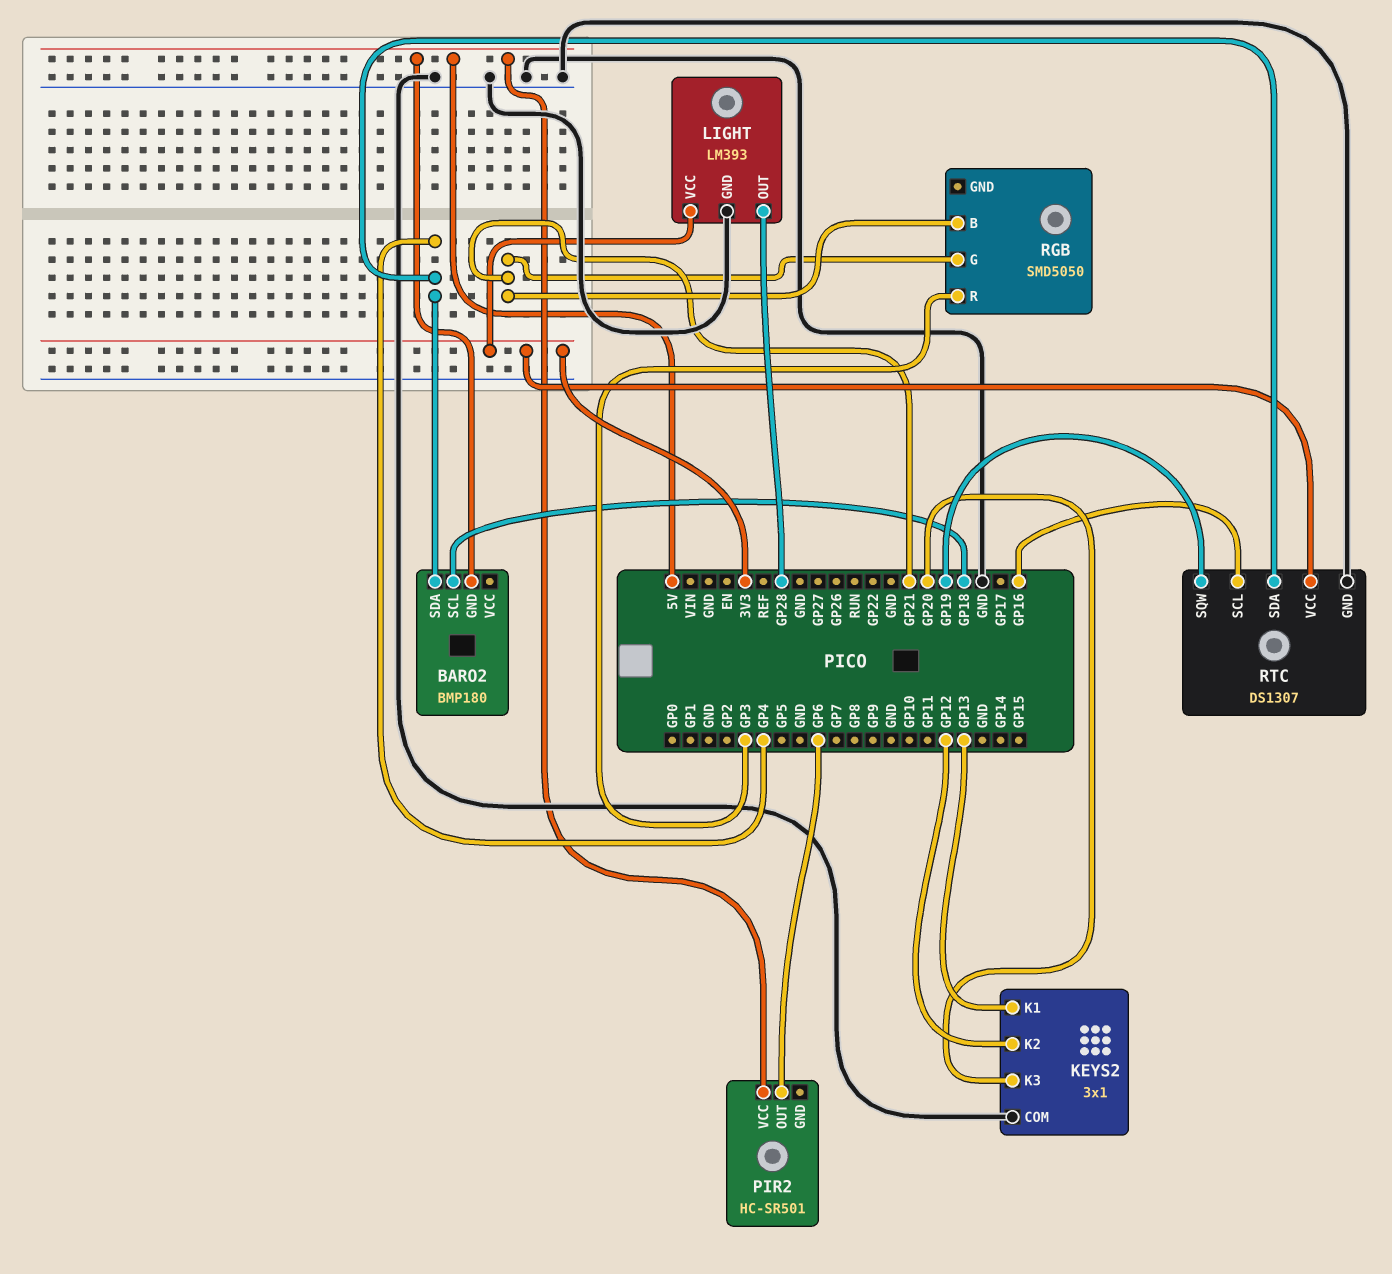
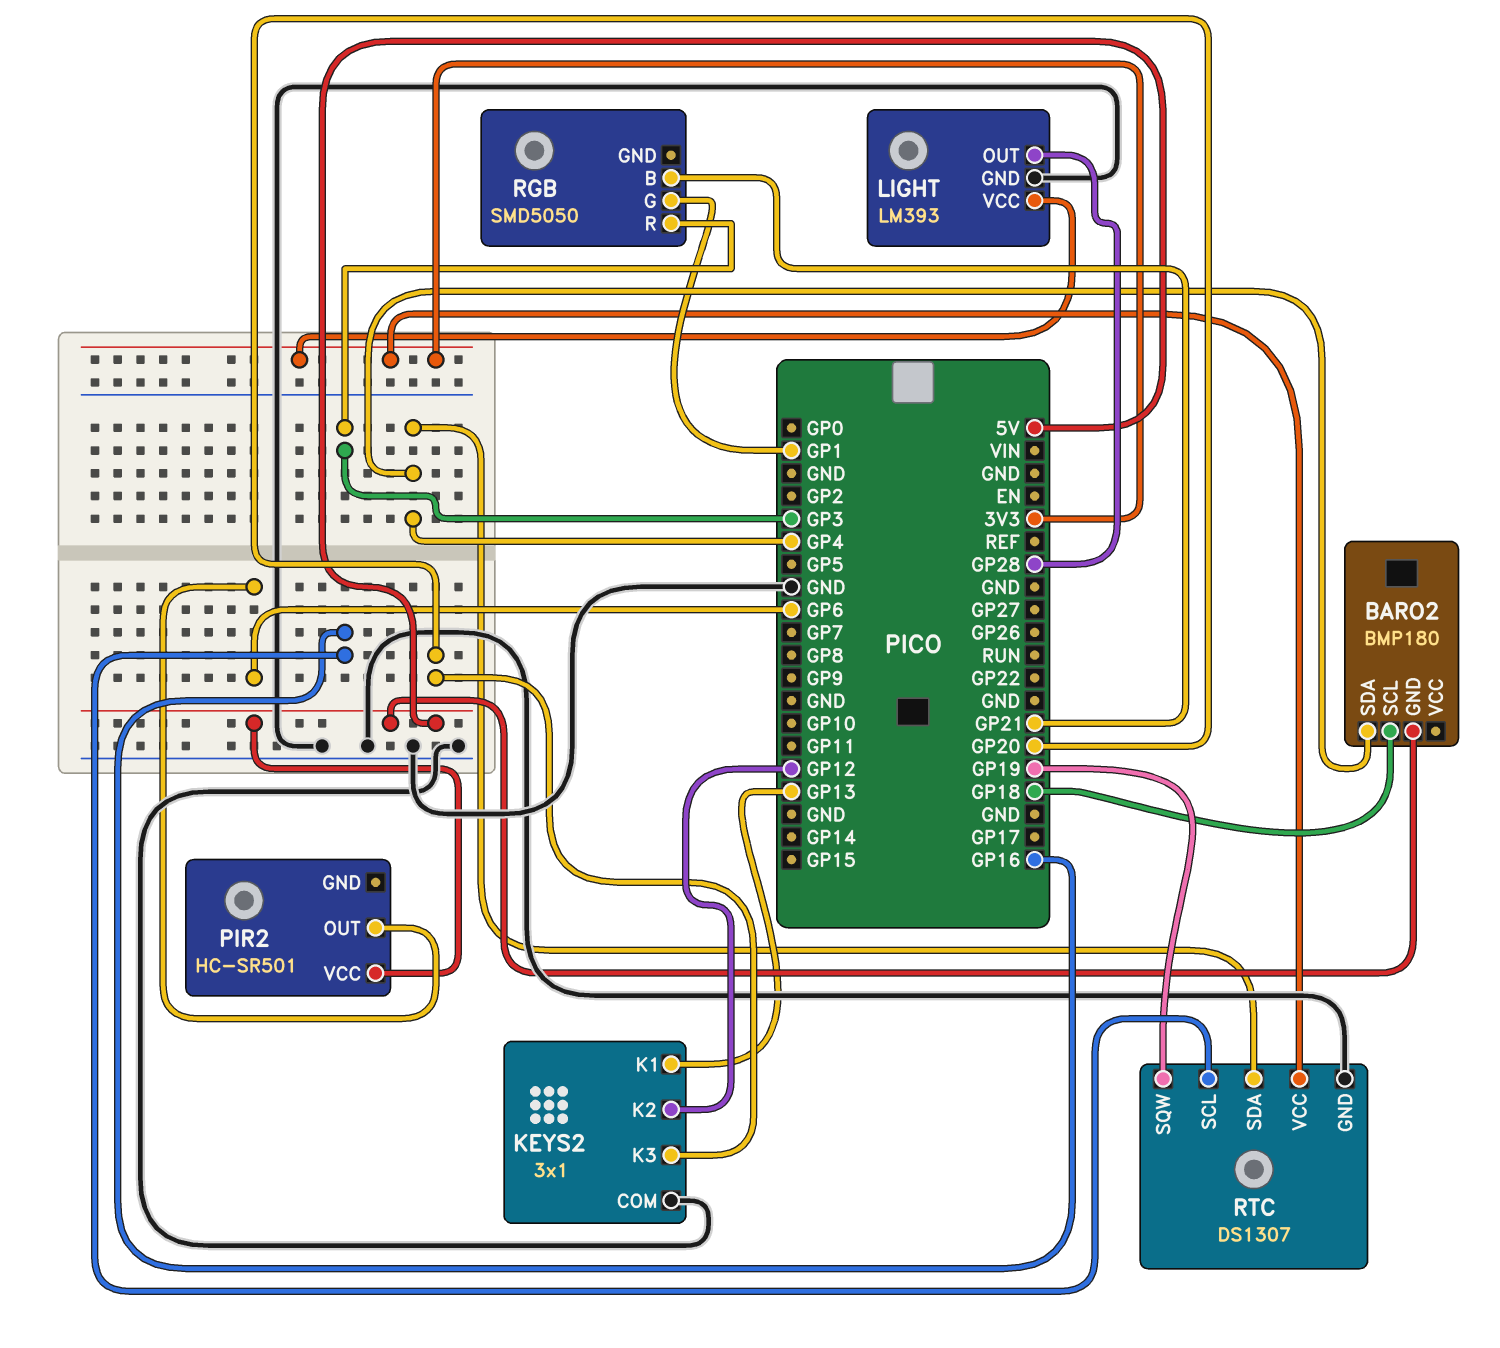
RGB pin G: GP21 -> GP1

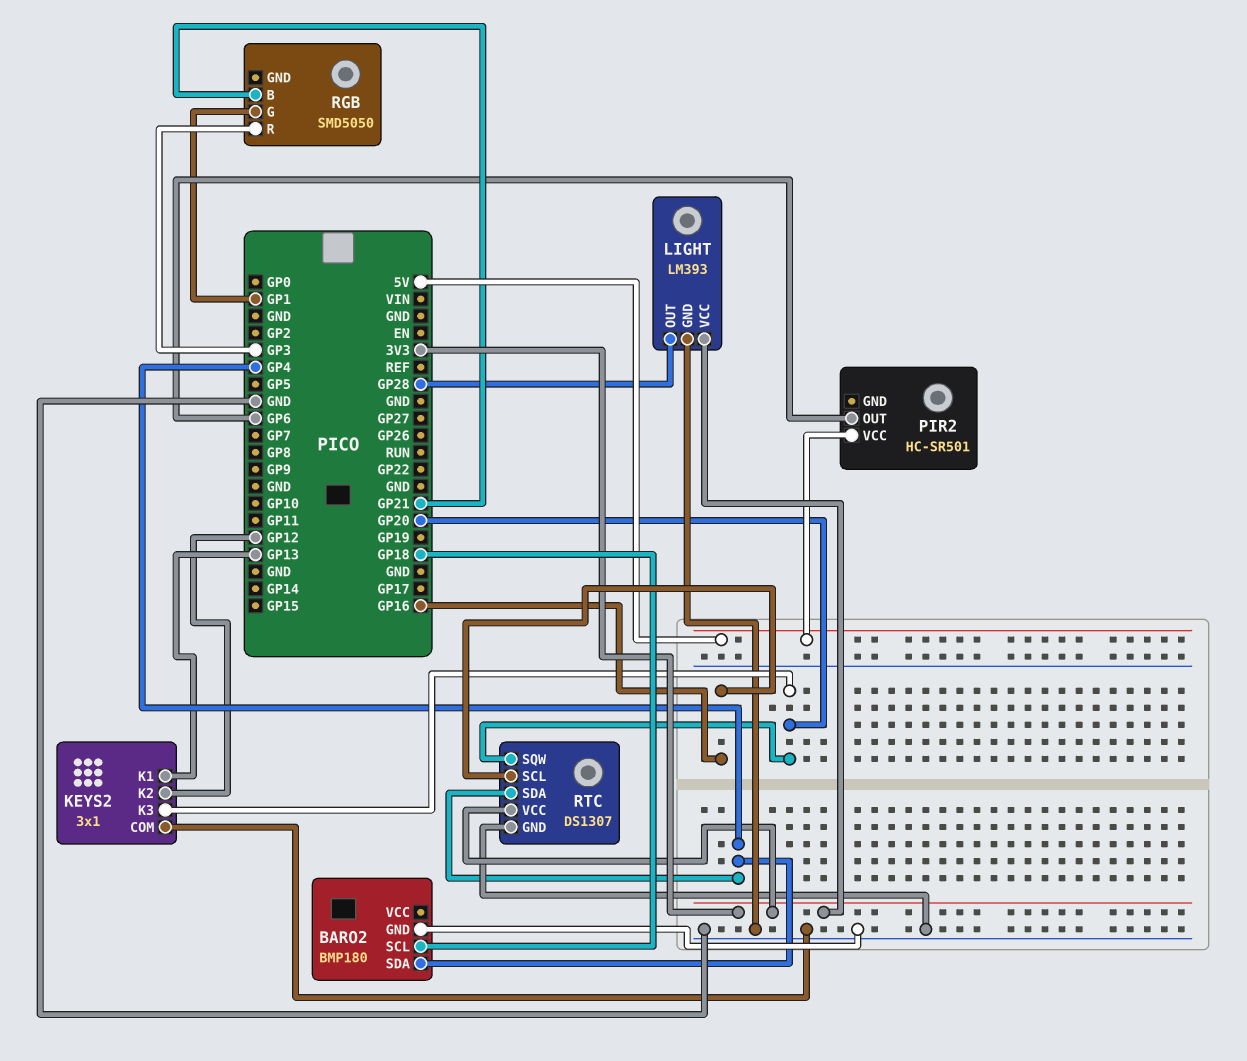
BARO2 pin GND: 5V -> GND
RTC pin SQW: GP19 -> GP20

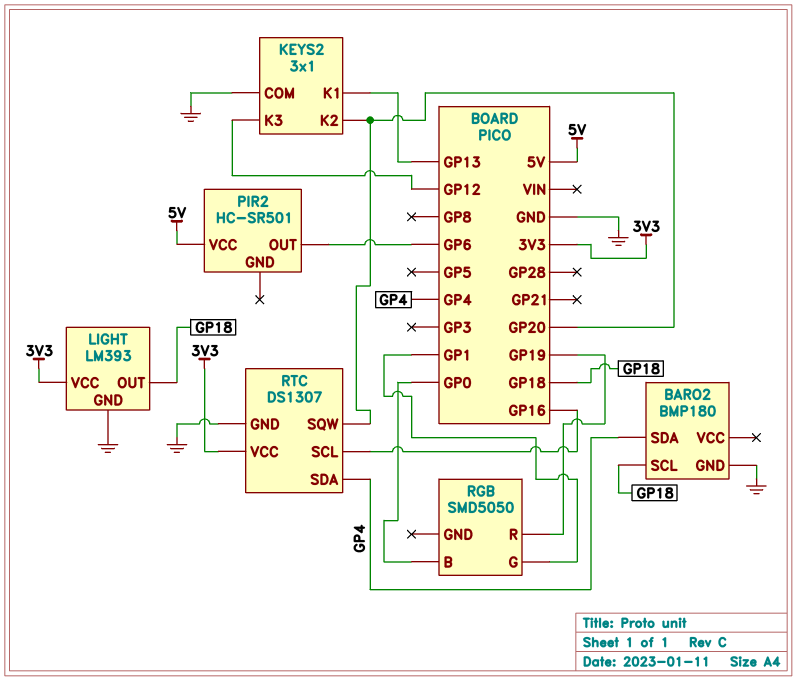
KEYS2 pin K2: GP12 -> GP20
KEYS2 pin K3: GP20 -> GP12
LIGHT pin OUT: GP28 -> GP18
RGB pin B: GP21 -> GP0
RGB pin R: GP3 -> GP19

